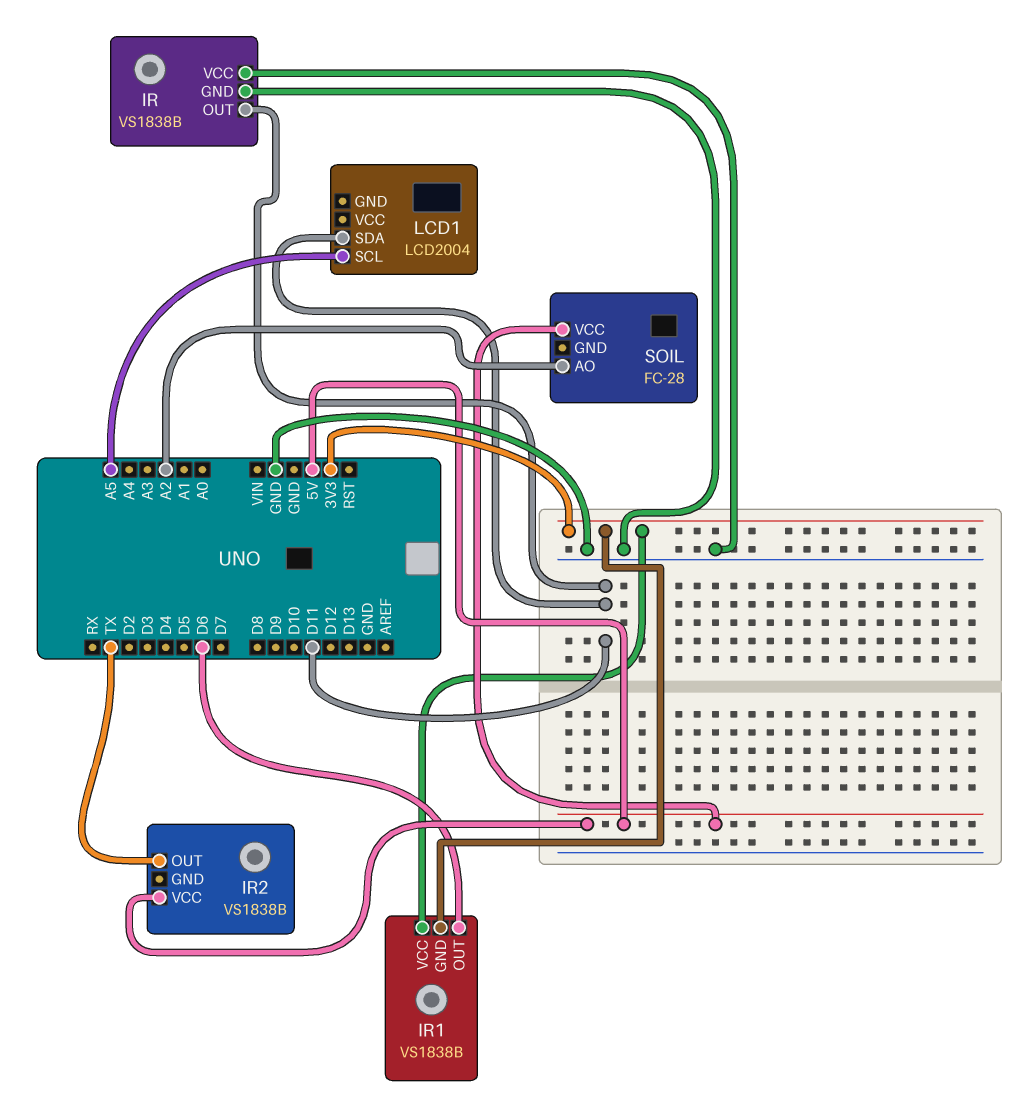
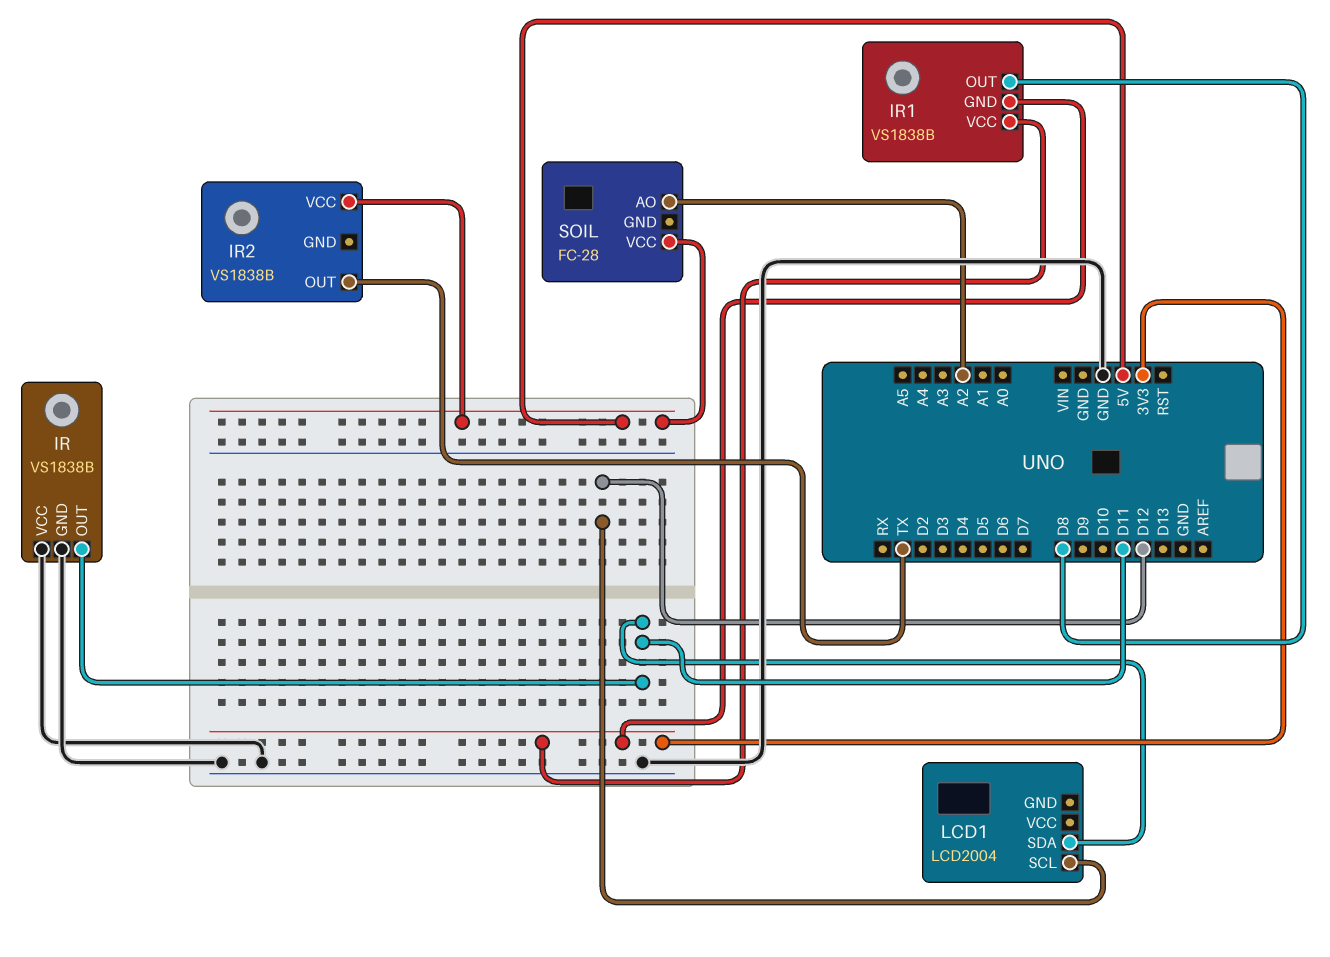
IR1 pin OUT: D6 -> D8
LCD1 pin SCL: A5 -> D12

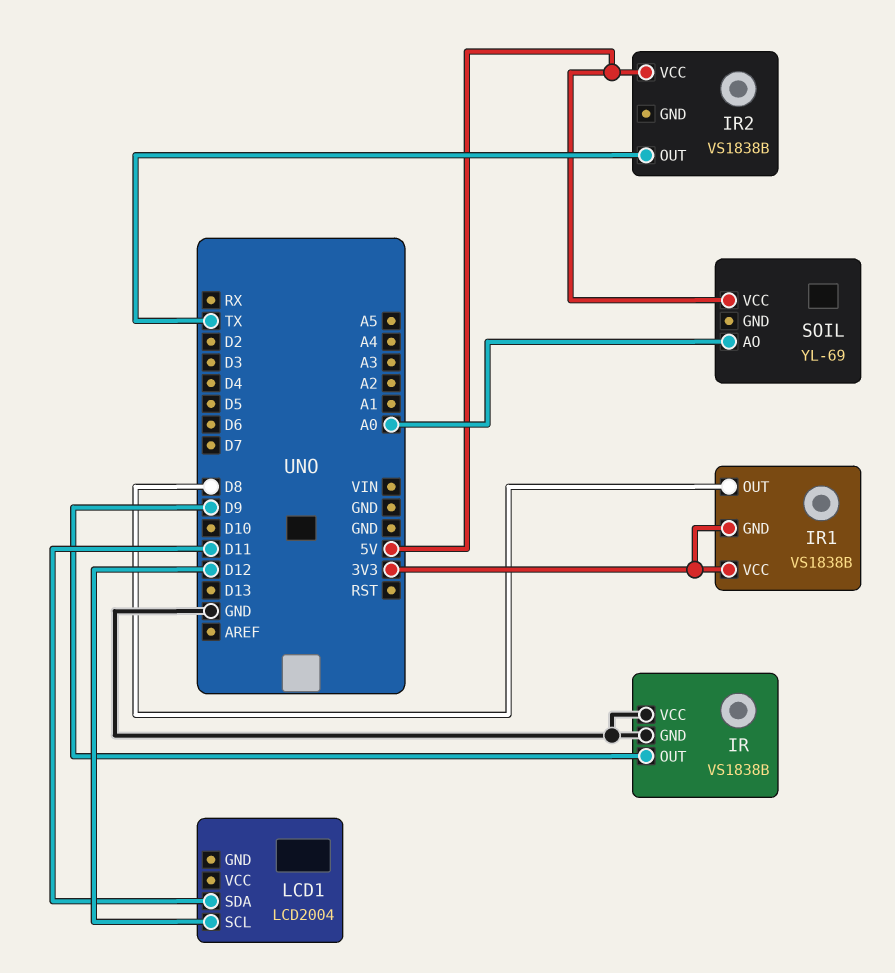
IR pin OUT: D11 -> D9
SOIL: FC-28 -> YL-69
SOIL pin AO: A2 -> A0

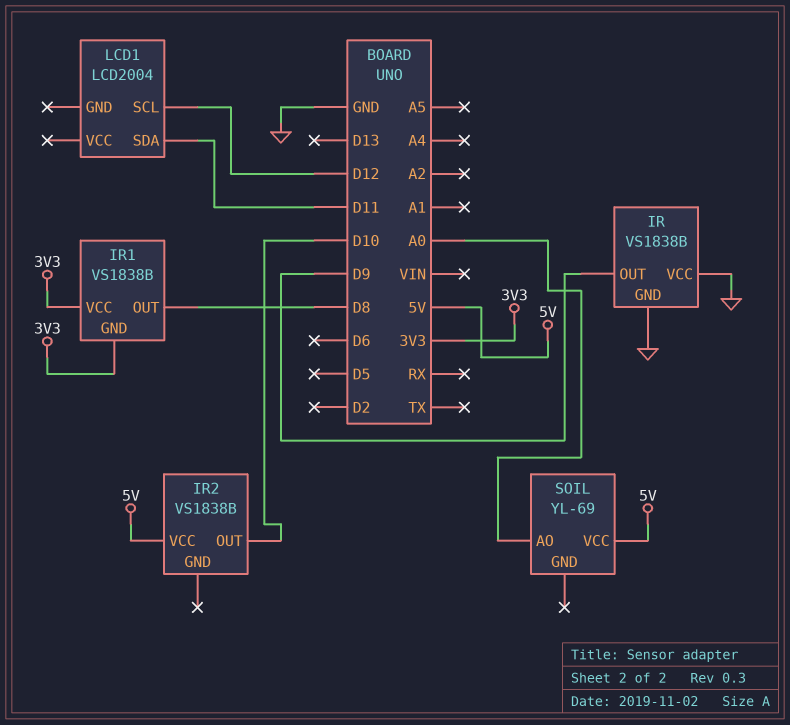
IR2 pin OUT: TX -> D10

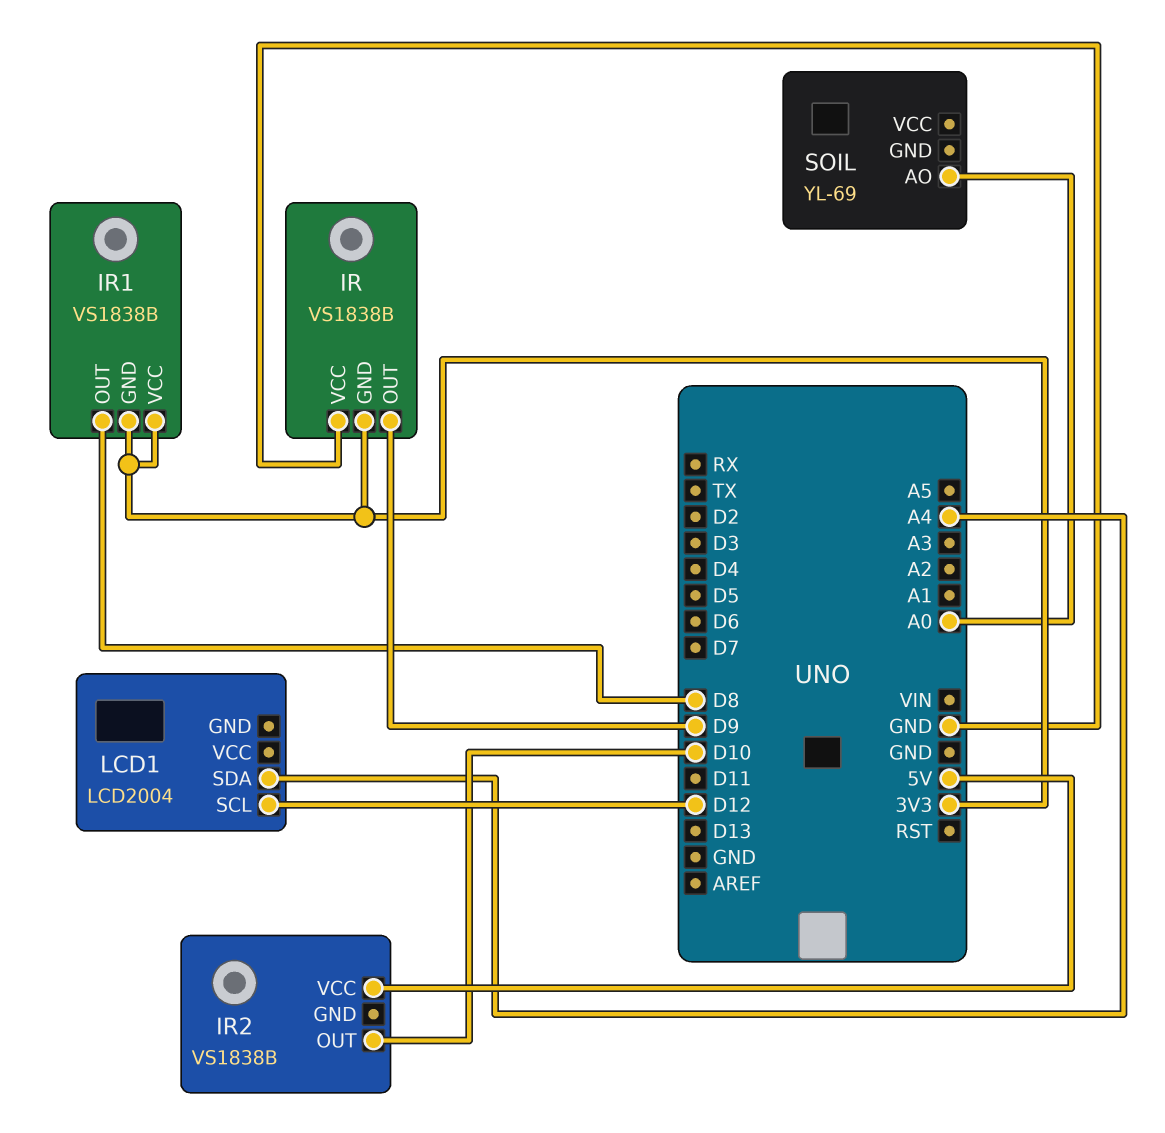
IR pin GND: GND -> 3V3
LCD1 pin SDA: D11 -> A4
SOIL pin VCC: 5V -> none

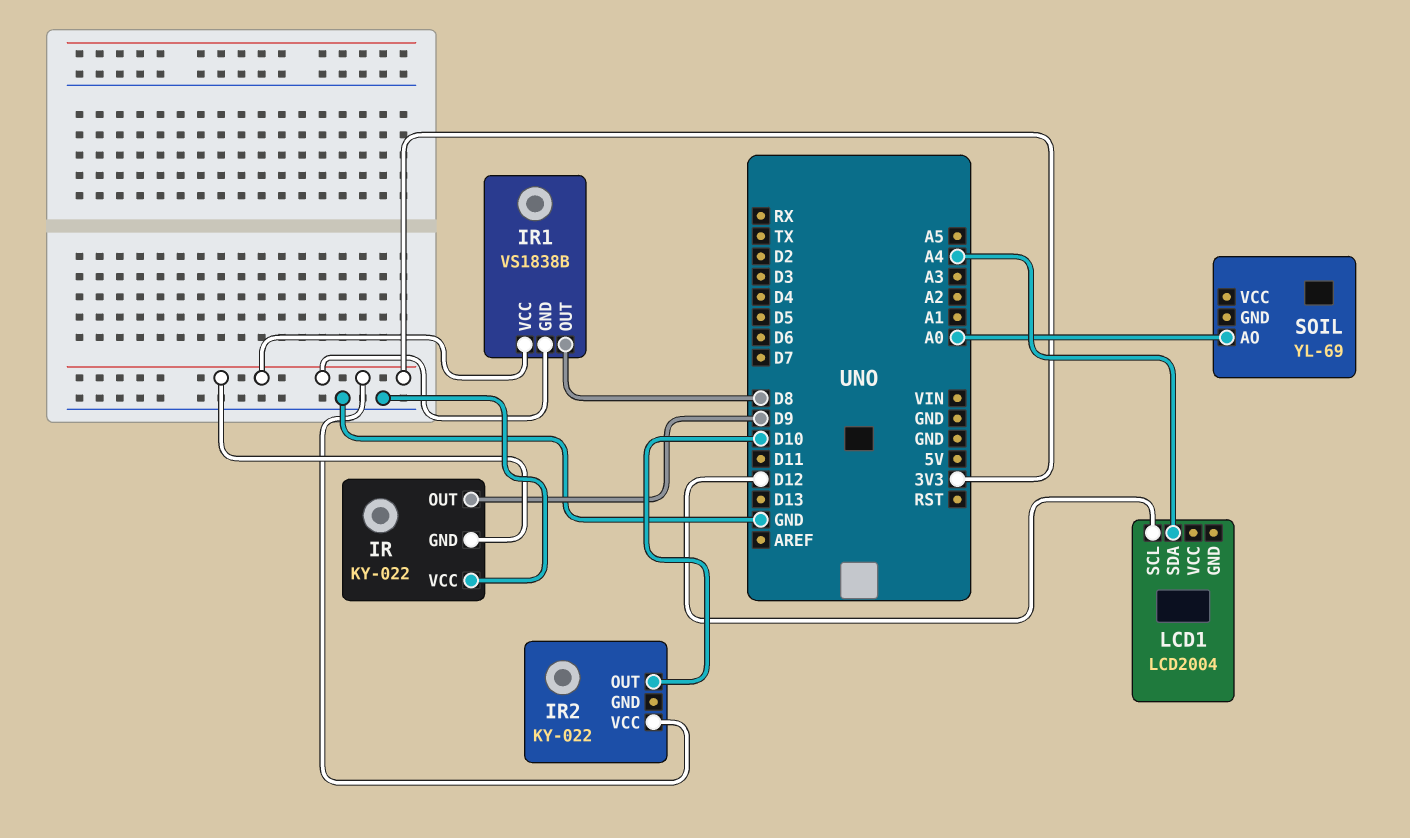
IR: VS1838B -> KY-022
IR2: VS1838B -> KY-022
IR2 pin VCC: 5V -> 3V3

